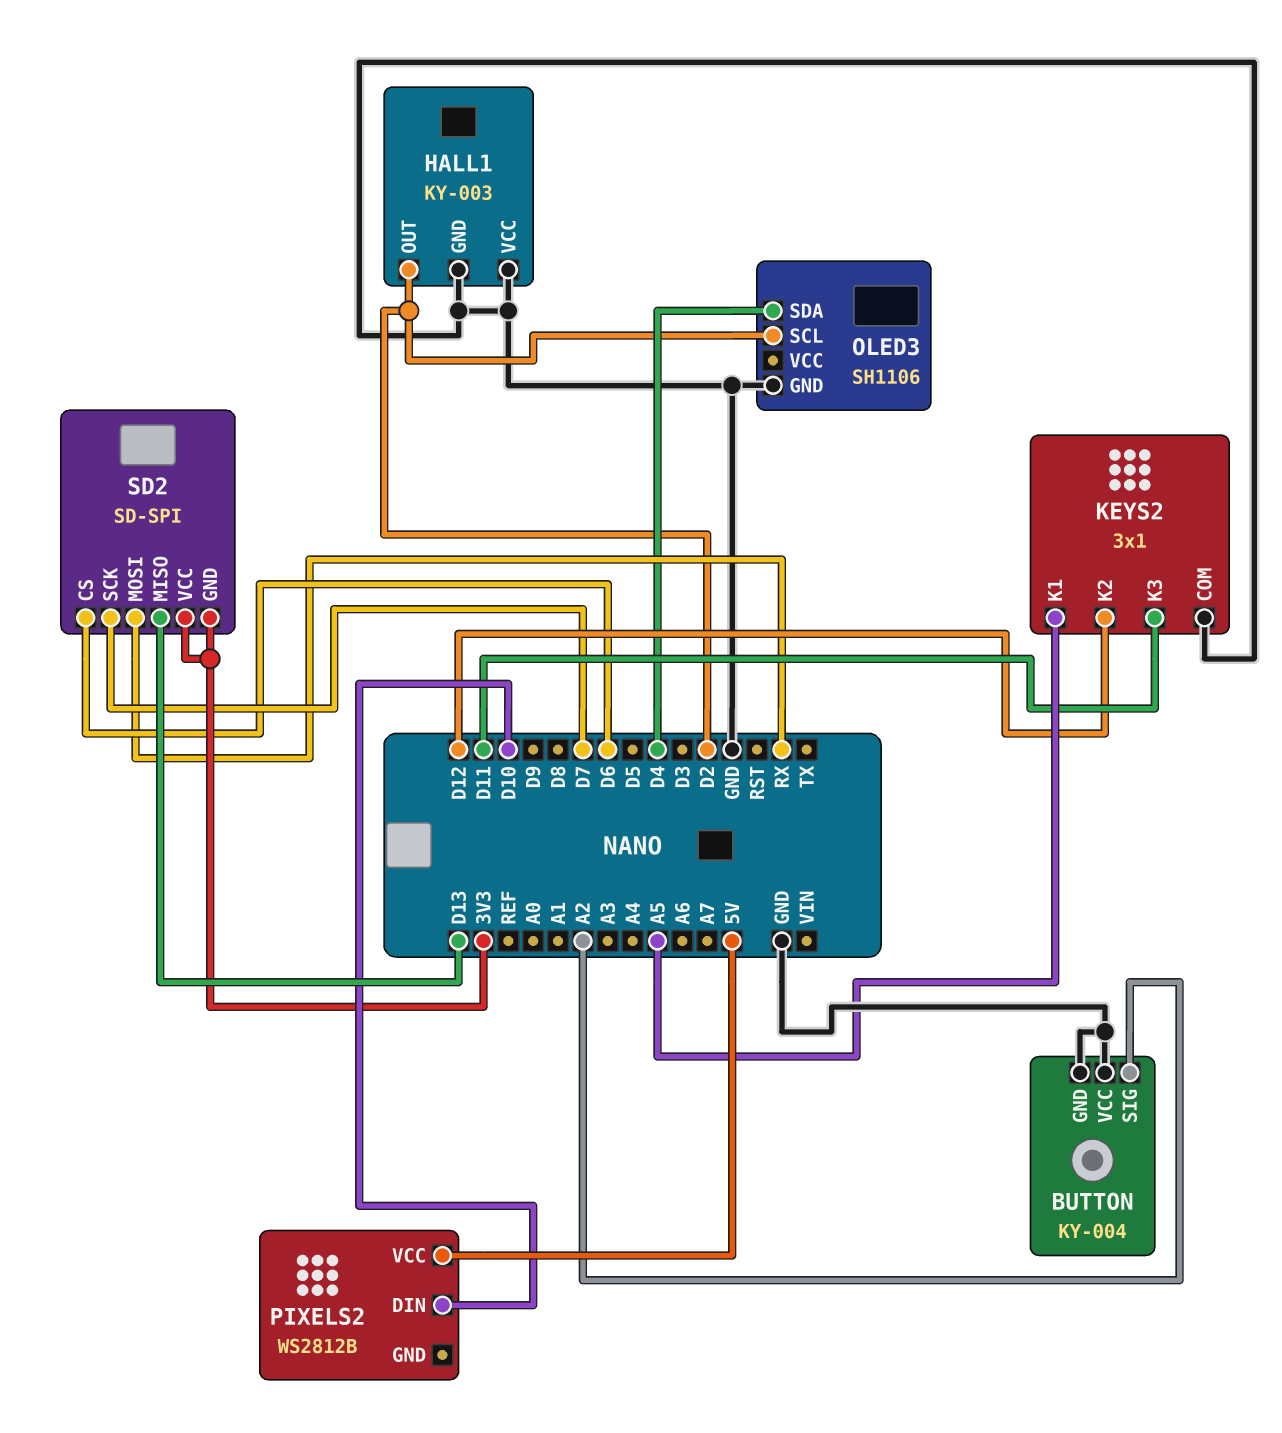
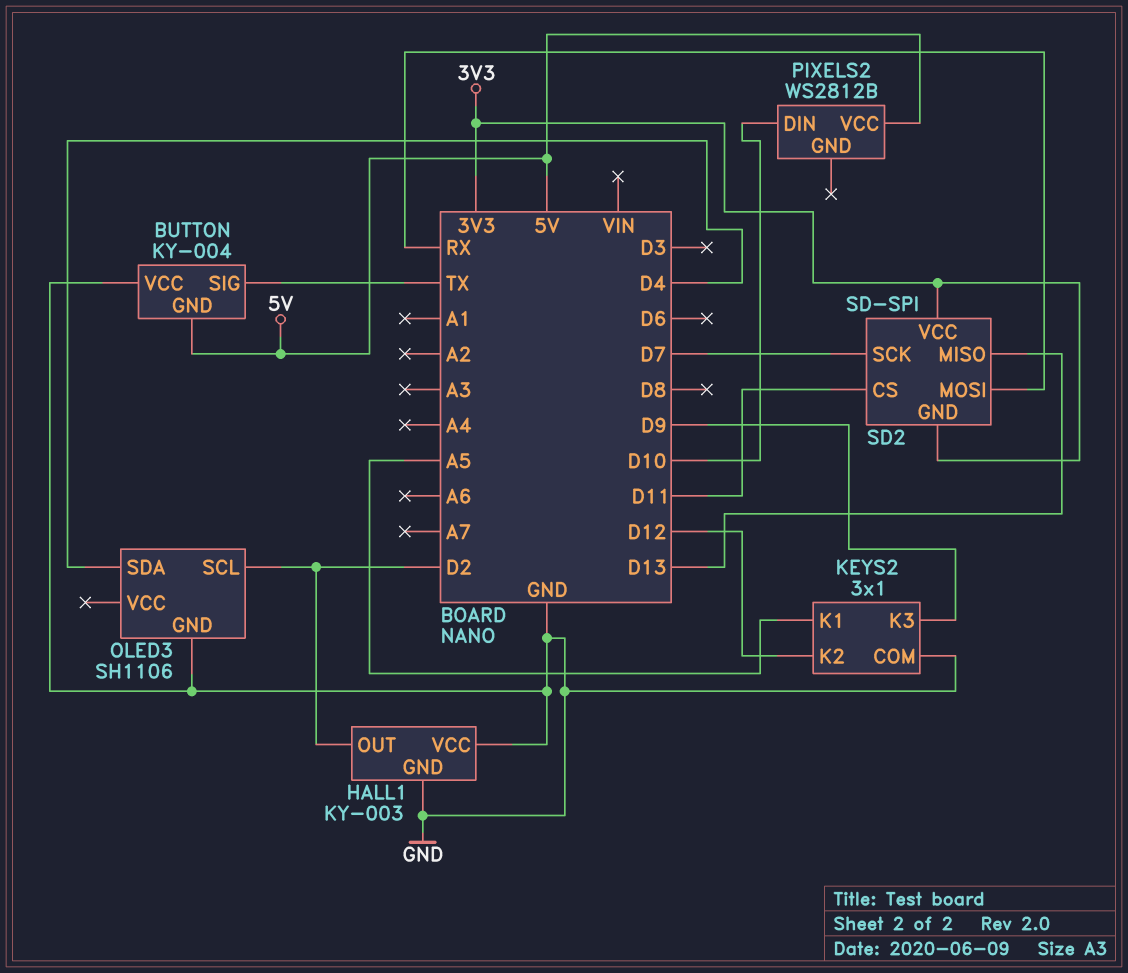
BUTTON pin GND: GND -> 5V
BUTTON pin SIG: A2 -> TX
KEYS2 pin K3: D11 -> D9
SD2 pin CS: D6 -> D11

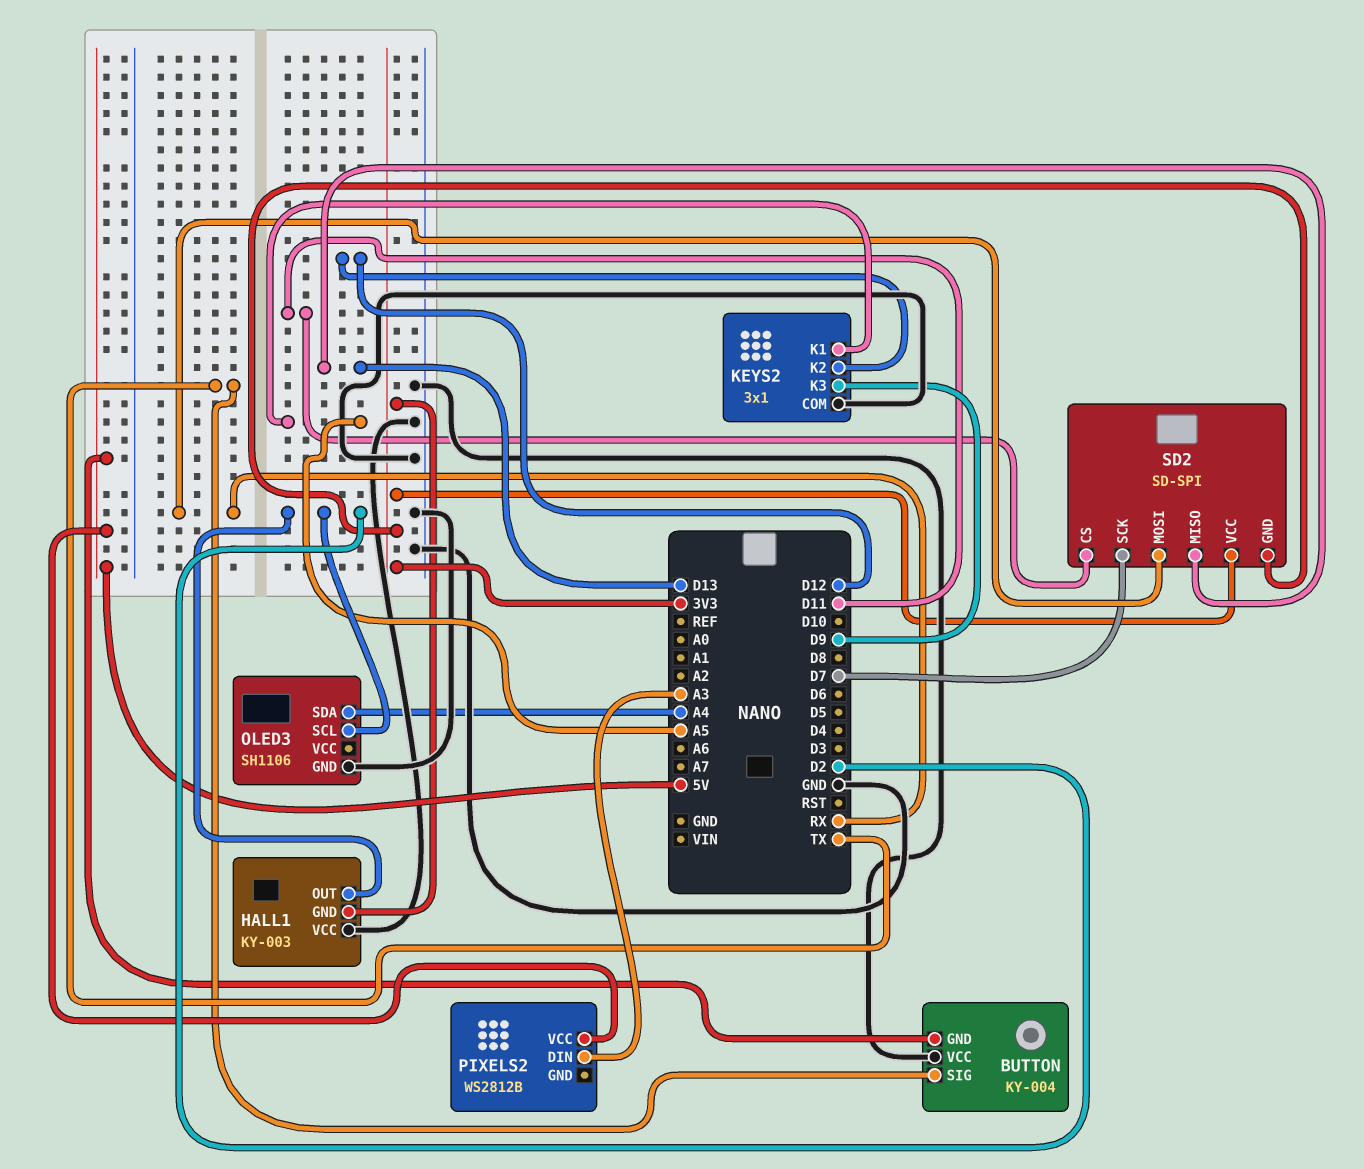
HALL1 pin GND: GND -> 3V3
OLED3 pin SDA: D4 -> A4
PIXELS2 pin DIN: D10 -> A3

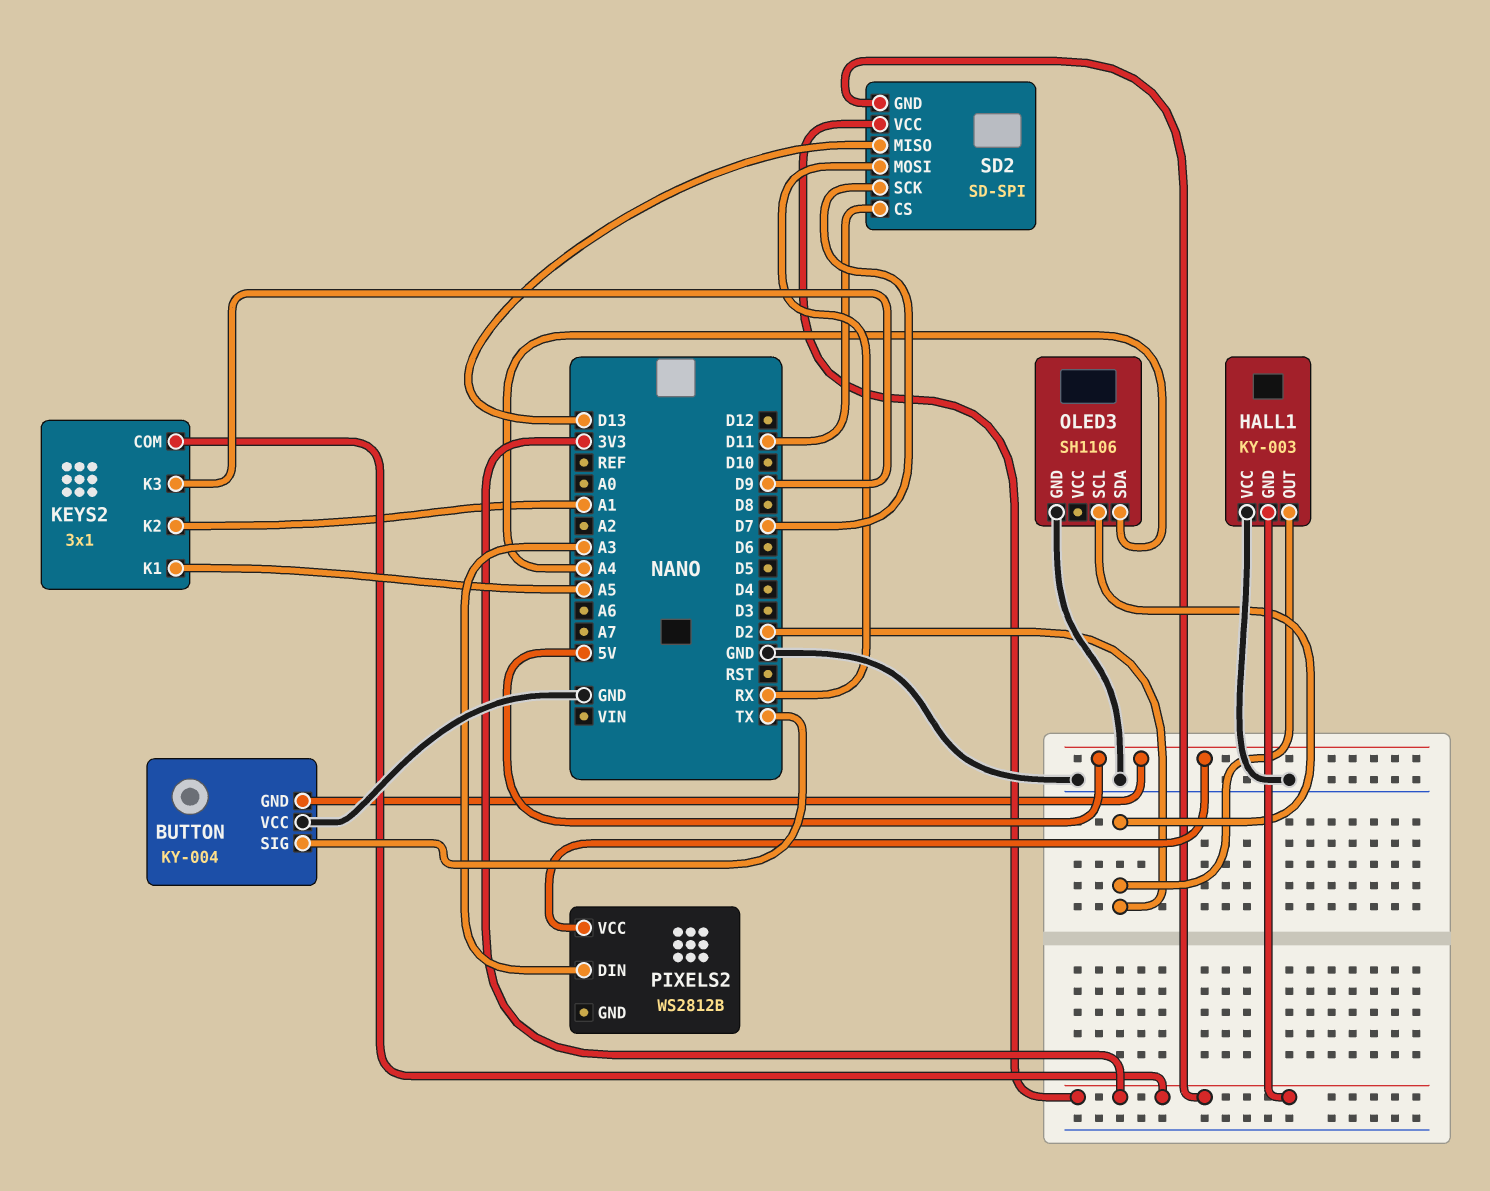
KEYS2 pin COM: GND -> 3V3
KEYS2 pin K2: D12 -> A1

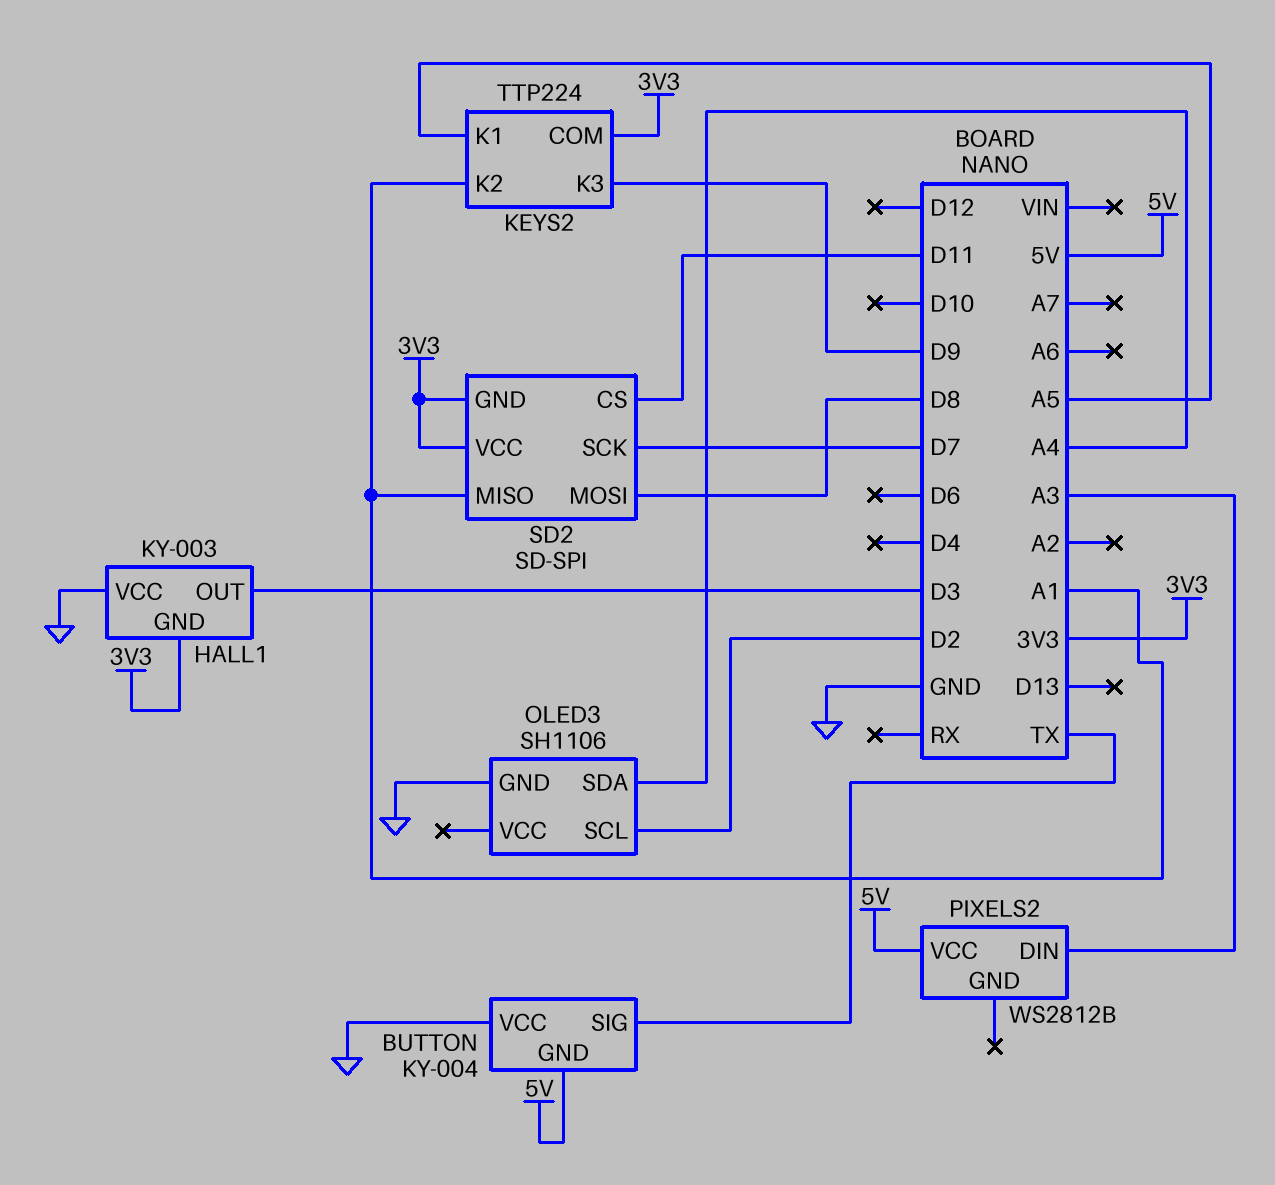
HALL1 pin OUT: D2 -> D3
KEYS2: 3x1 -> TTP224
SD2 pin MISO: D13 -> A1
SD2 pin MOSI: RX -> D8

